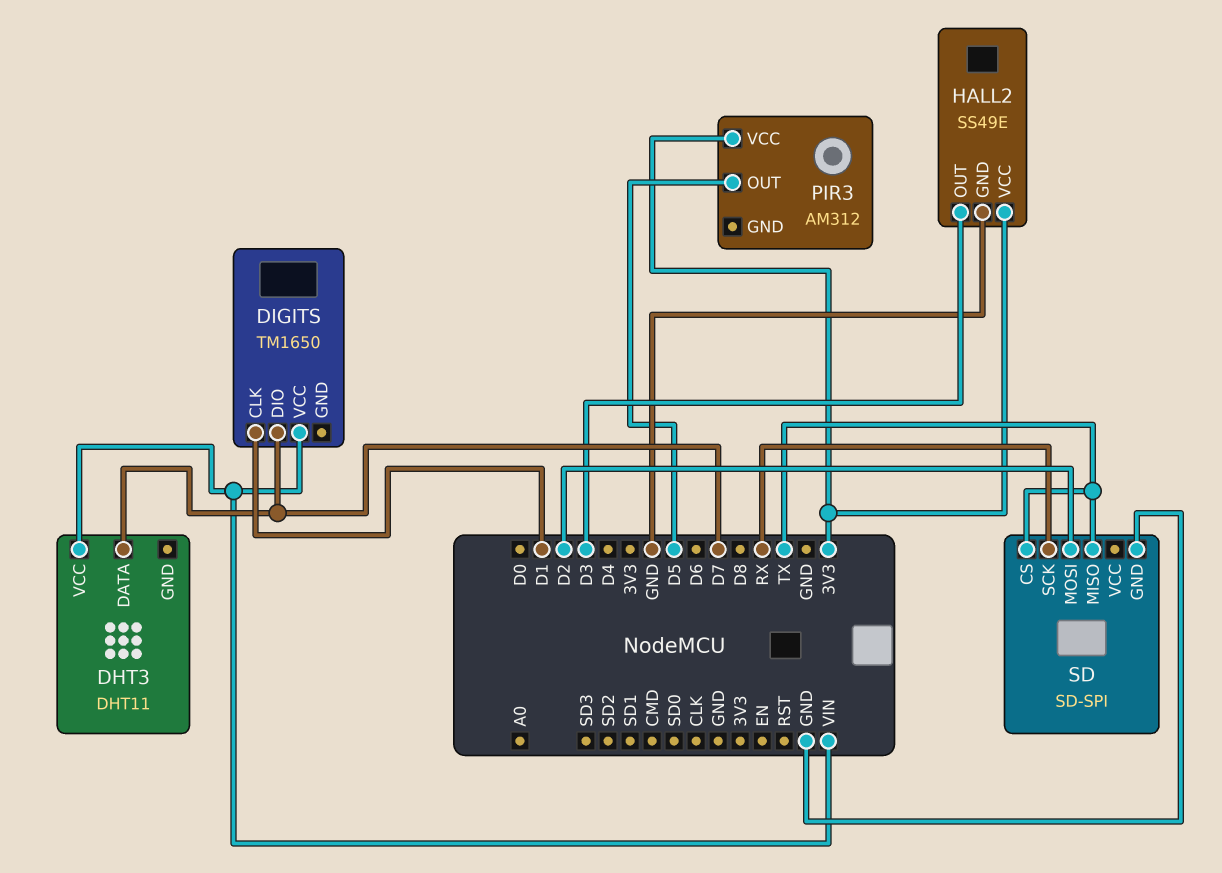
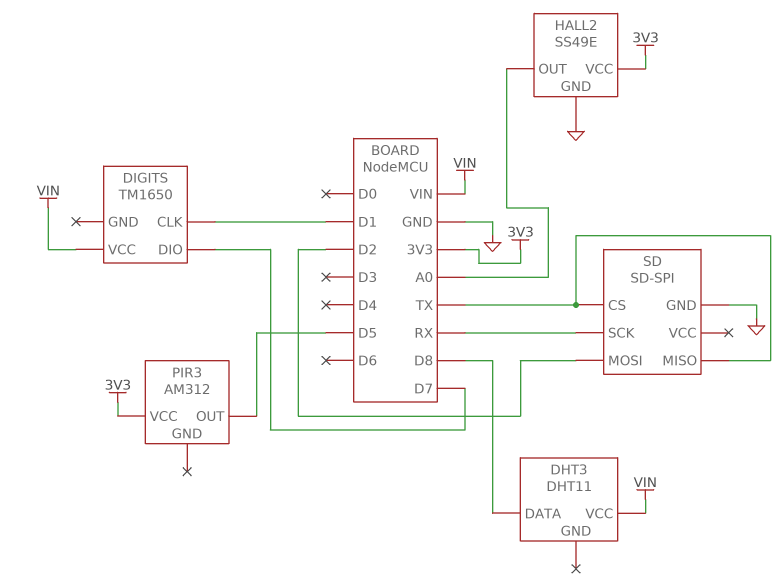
DHT3 pin DATA: D7 -> D8
HALL2 pin OUT: D3 -> A0

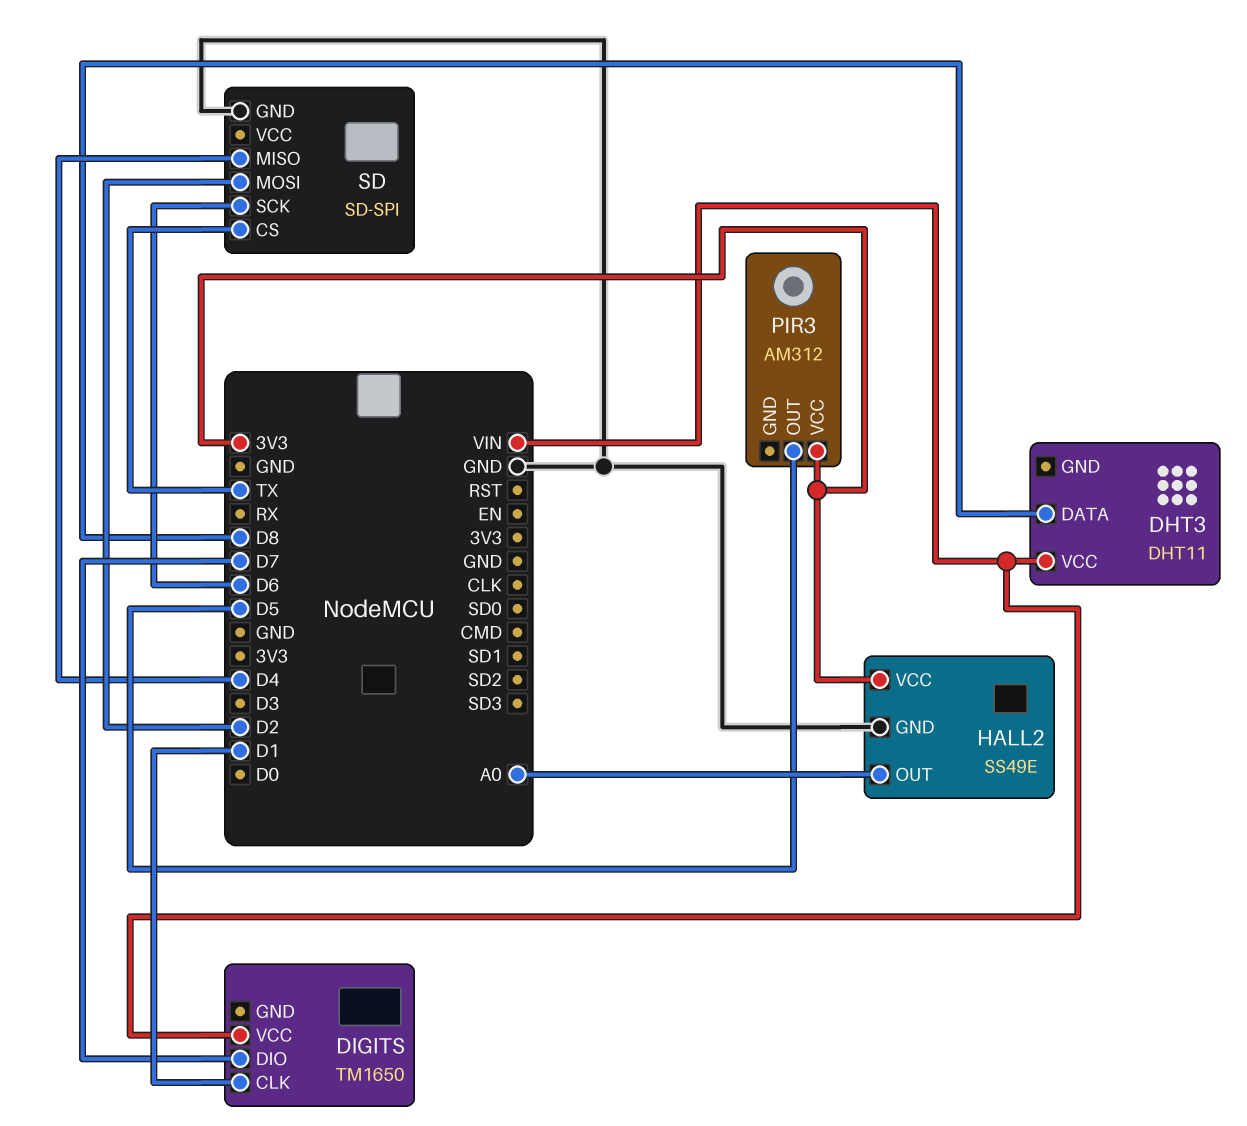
SD pin MISO: TX -> D4
SD pin SCK: RX -> D6

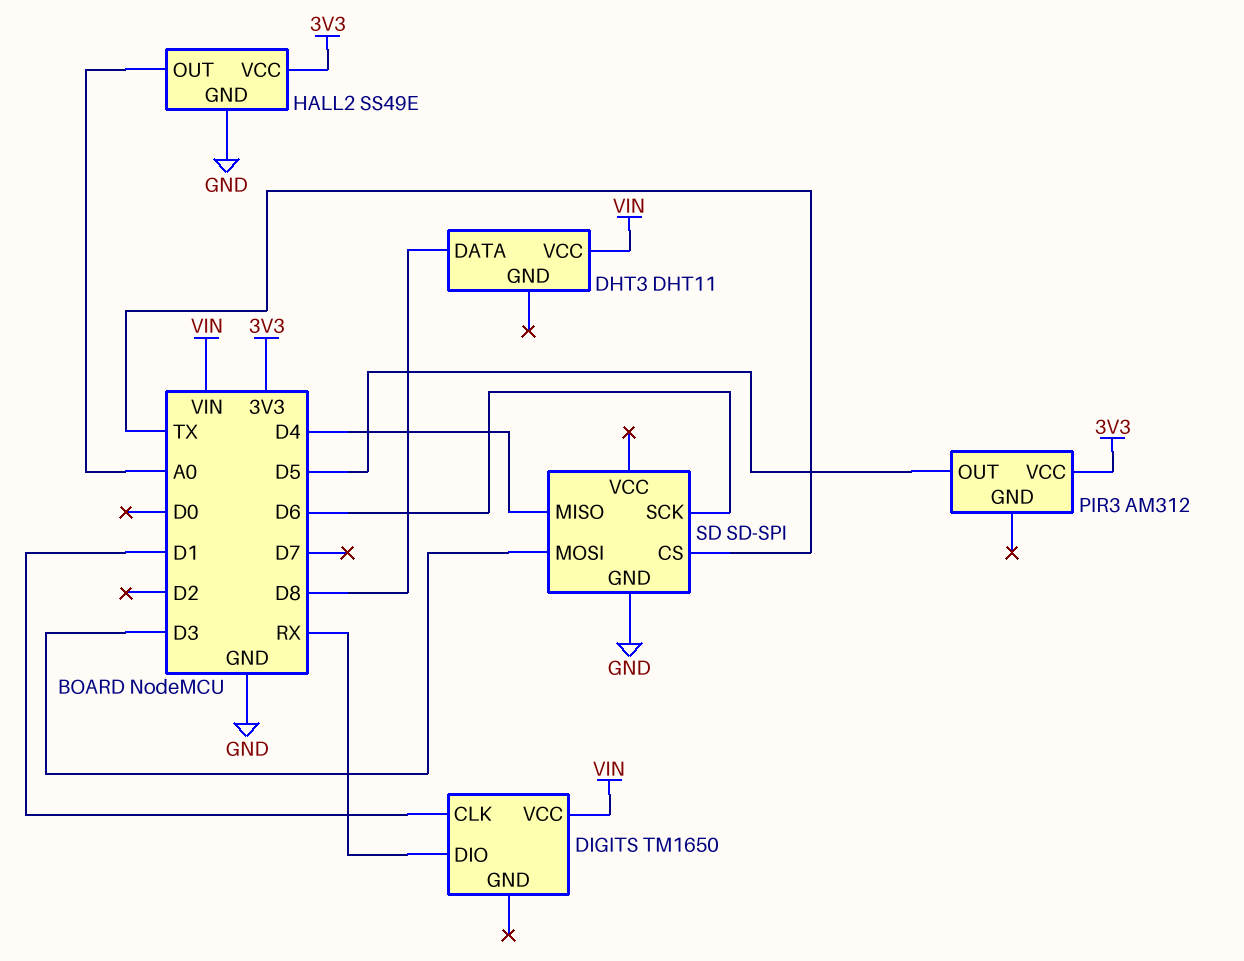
DIGITS pin DIO: D7 -> RX
SD pin MOSI: D2 -> D3

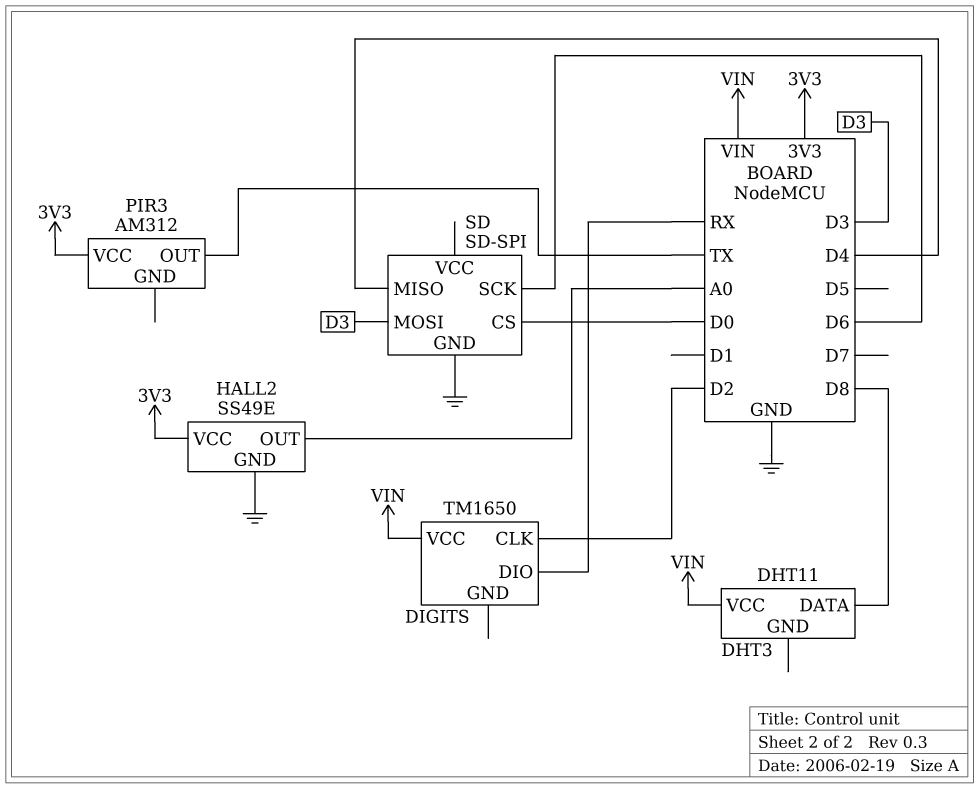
DIGITS pin CLK: D1 -> D2
PIR3 pin OUT: D5 -> TX
SD pin CS: TX -> D0

